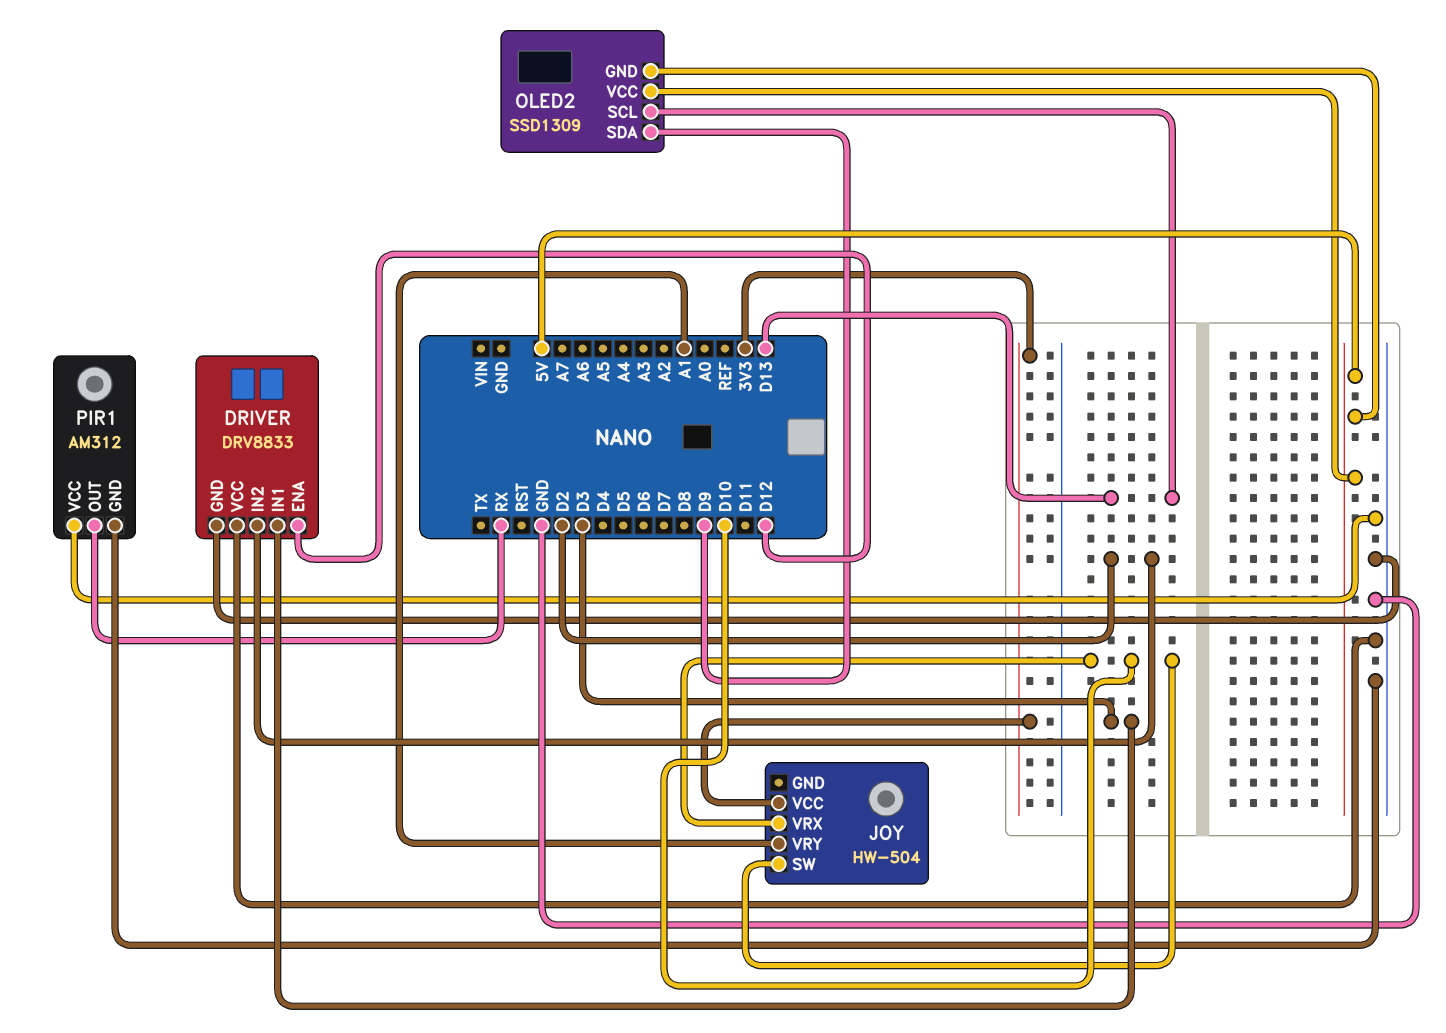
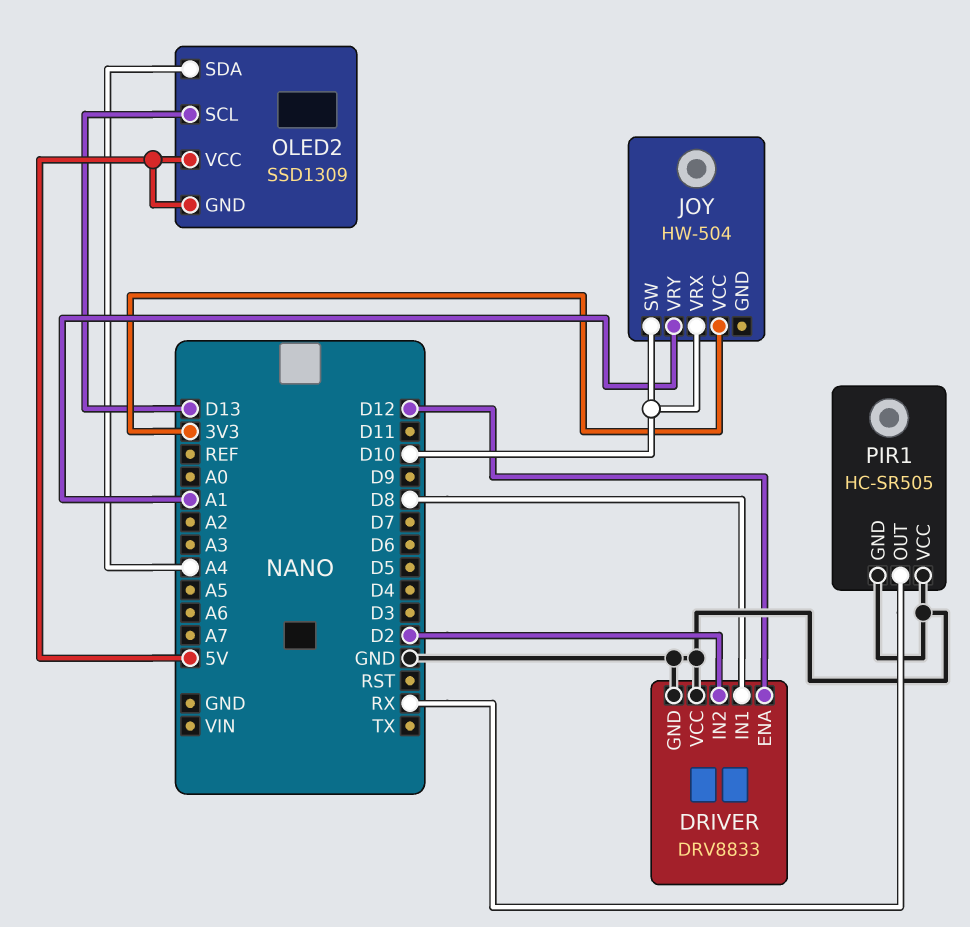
DRIVER pin IN1: D3 -> D8
OLED2 pin SDA: D9 -> A4
PIR1: AM312 -> HC-SR505

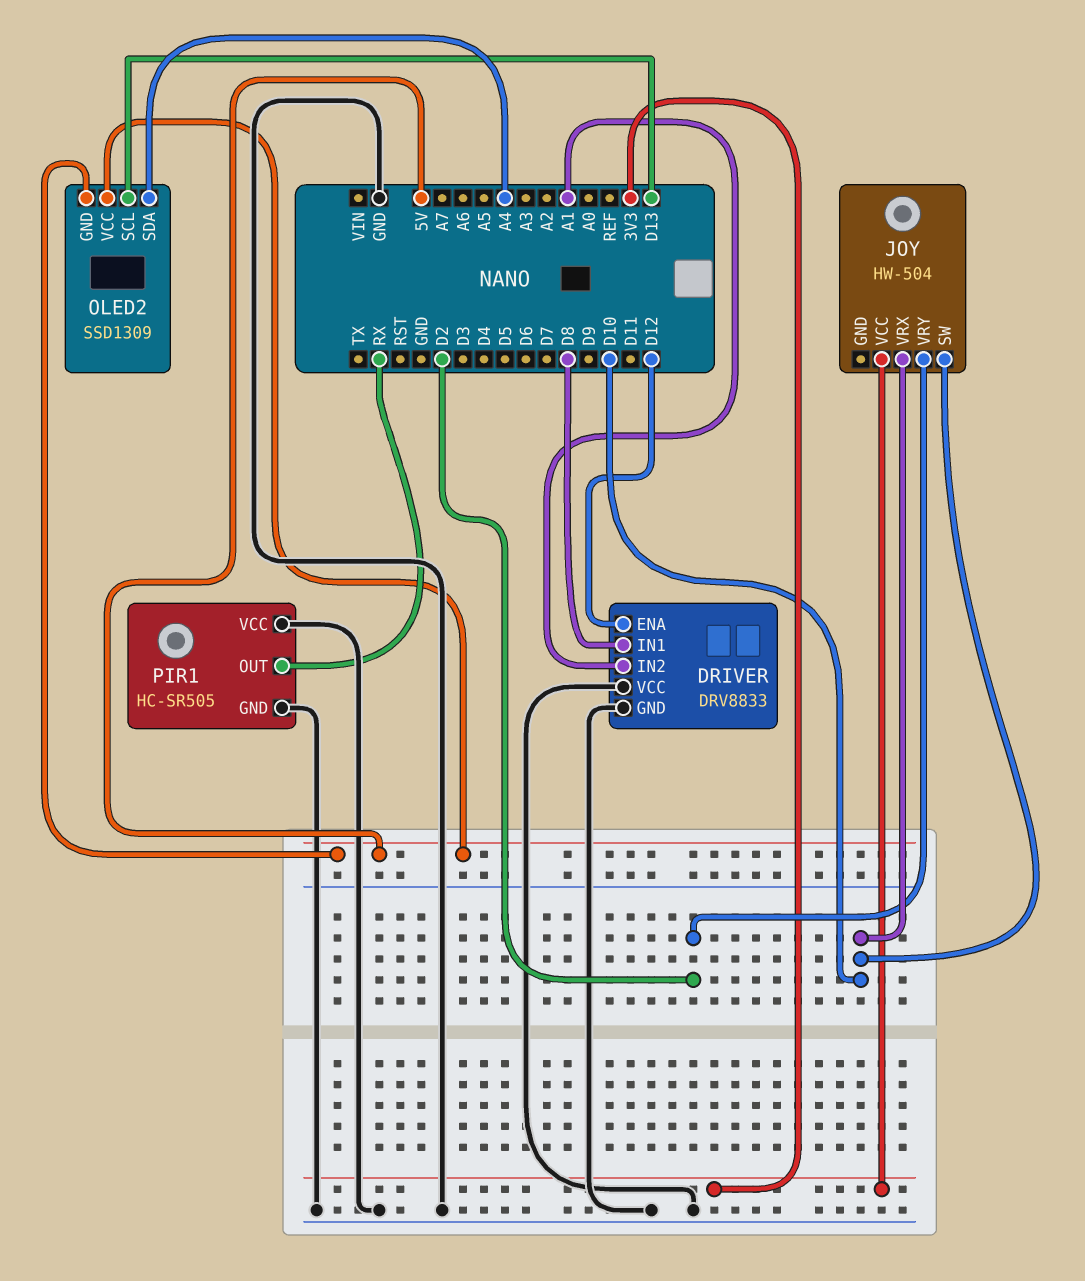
DRIVER pin IN2: D2 -> A1
JOY pin VRY: A1 -> D2

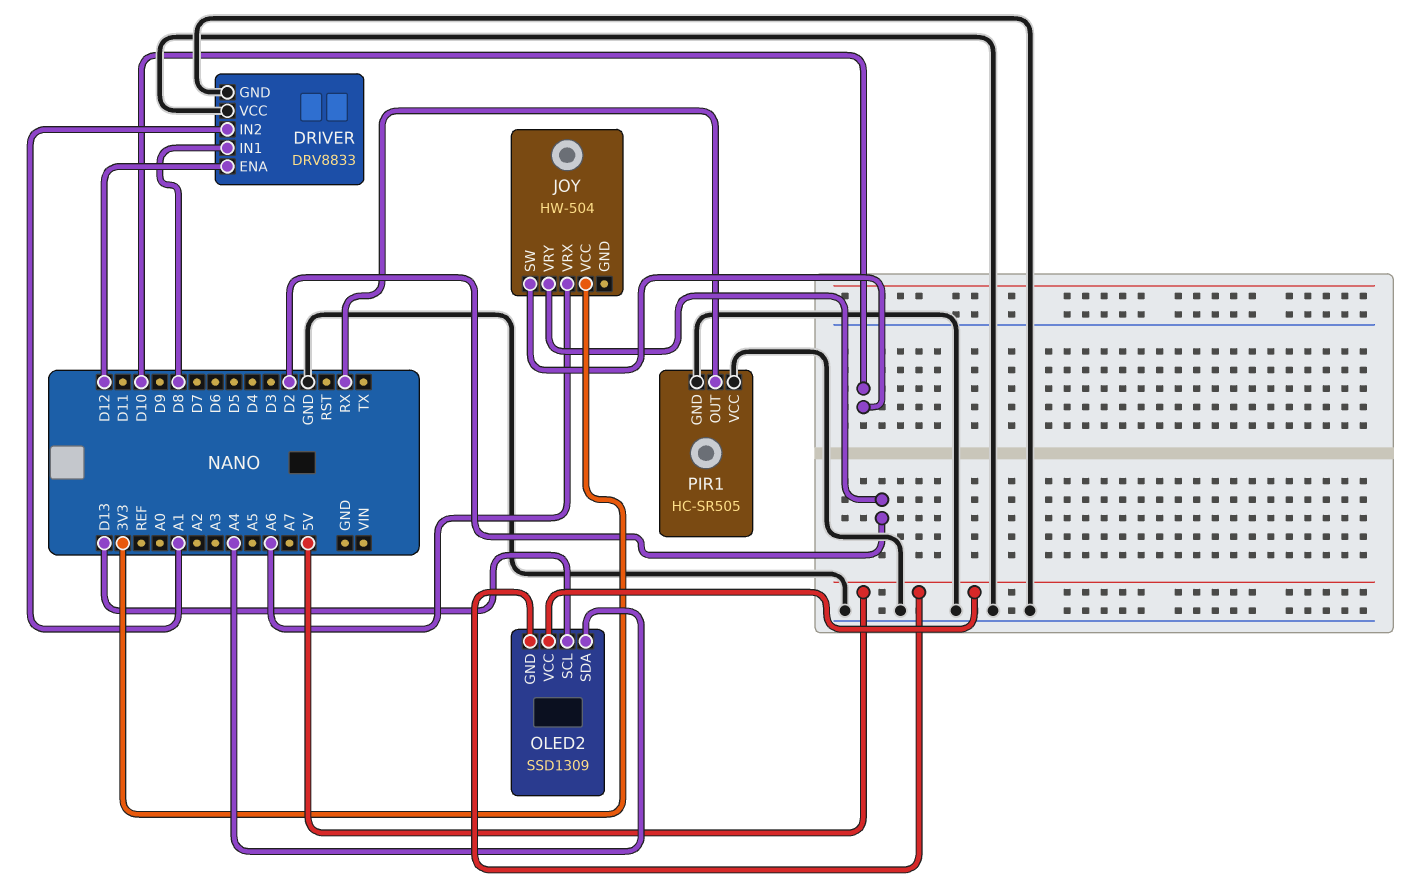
JOY pin VRX: D10 -> A6

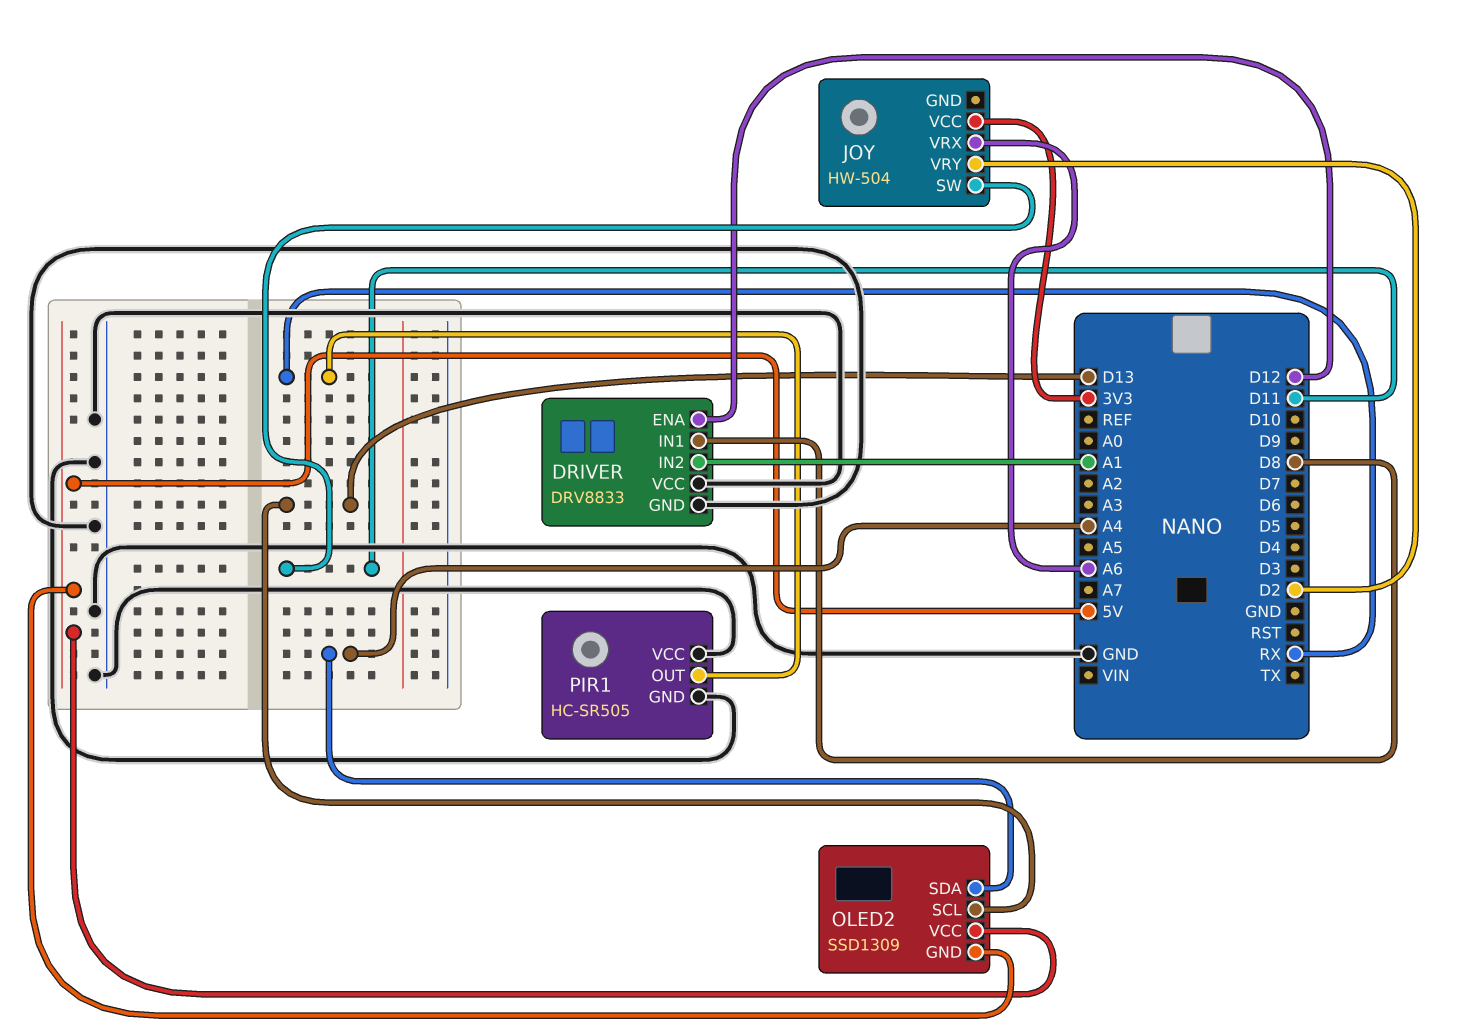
JOY pin SW: D10 -> D11

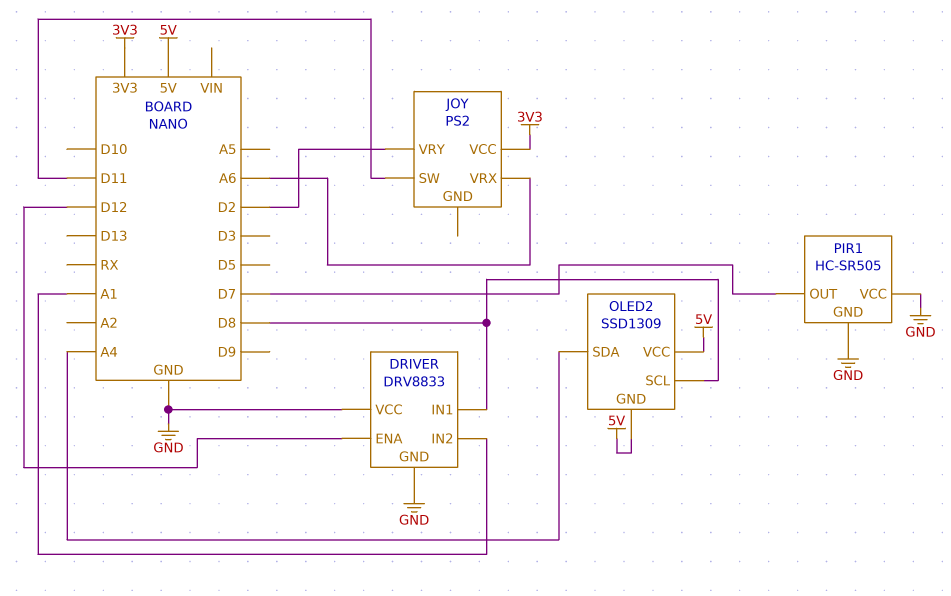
JOY: HW-504 -> PS2
OLED2 pin SCL: D13 -> D8
PIR1 pin OUT: RX -> D7

